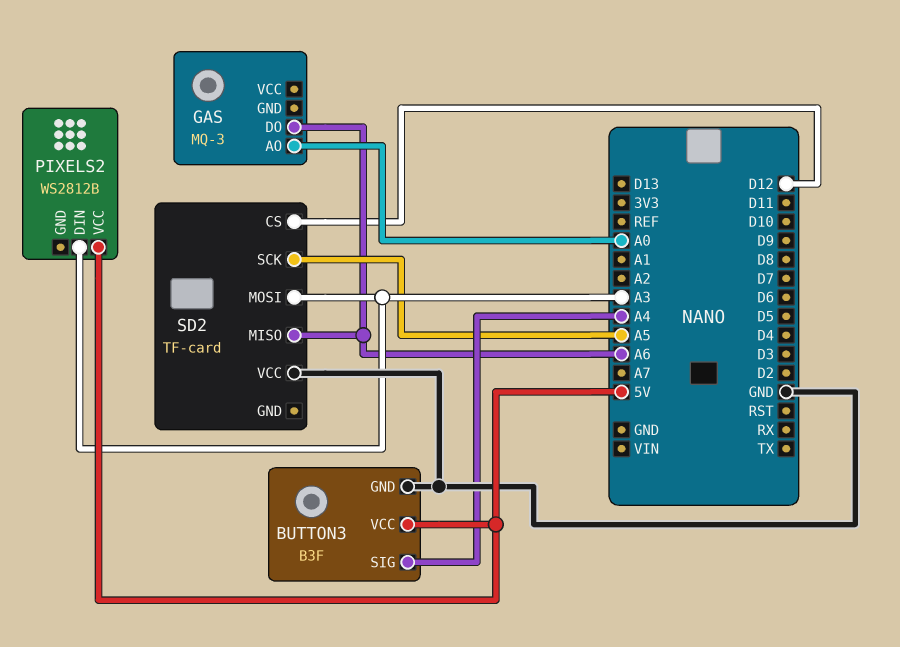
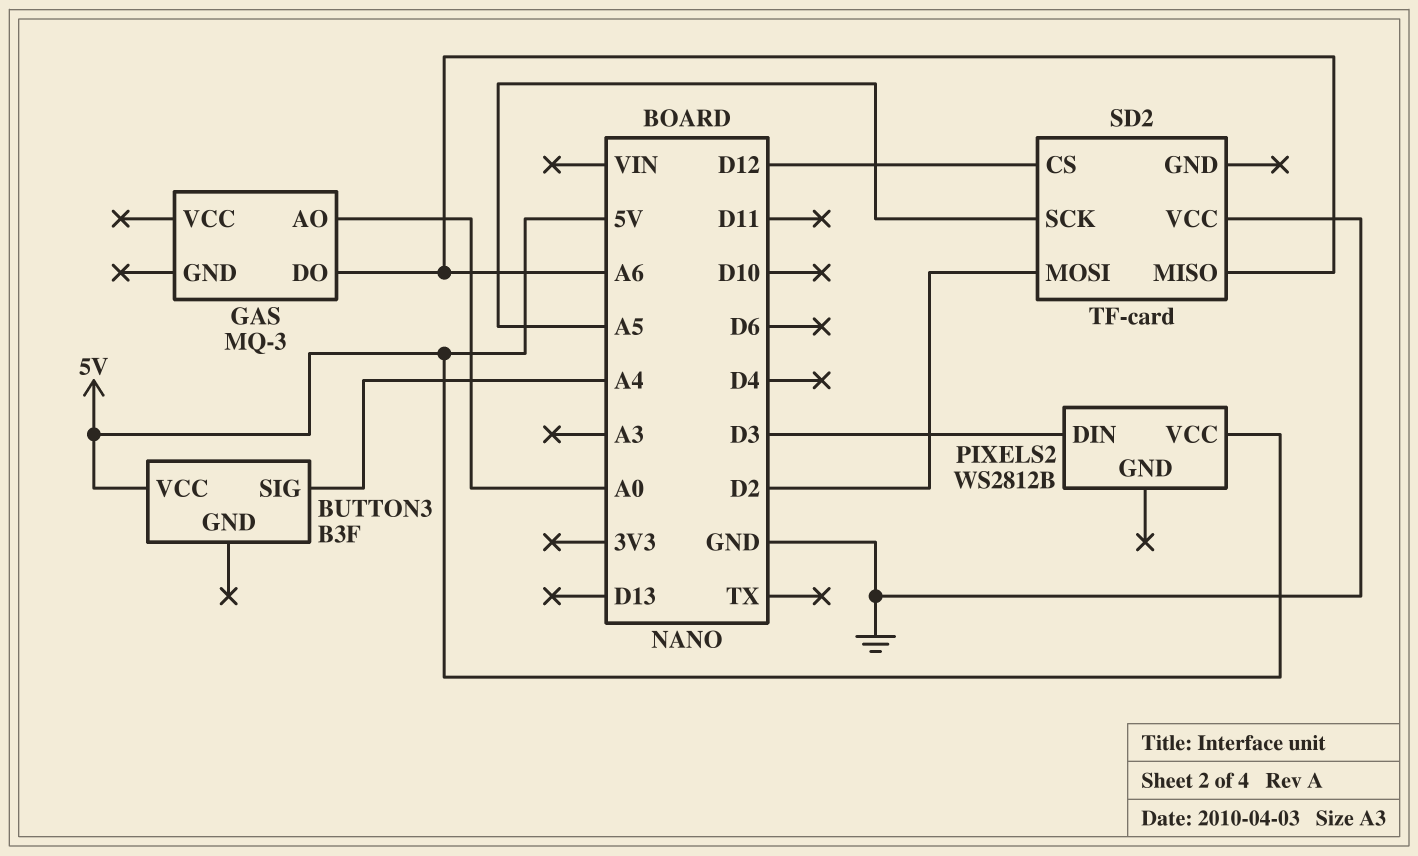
BUTTON3 pin GND: GND -> none
PIXELS2 pin DIN: A3 -> D3
SD2 pin MOSI: A3 -> D2

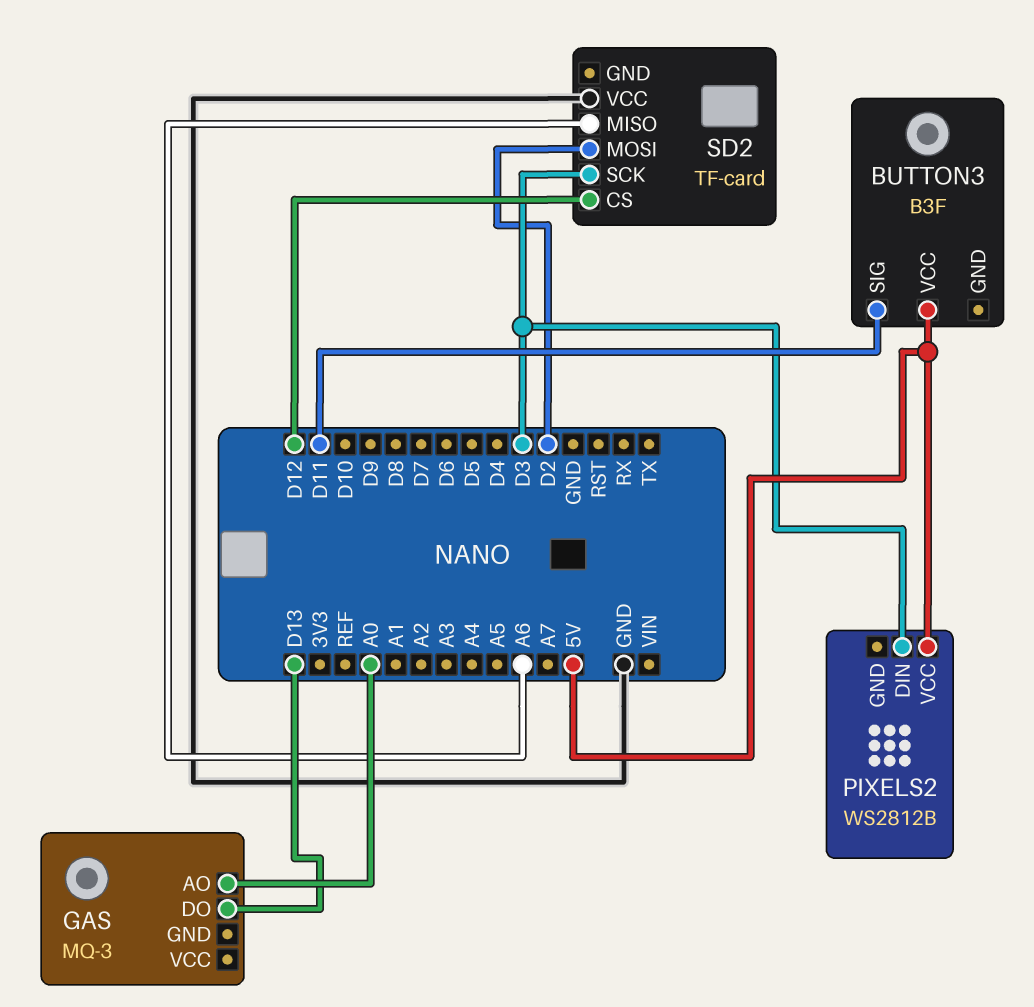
BUTTON3 pin SIG: A4 -> D11
GAS pin DO: A6 -> D13
SD2 pin SCK: A5 -> D3

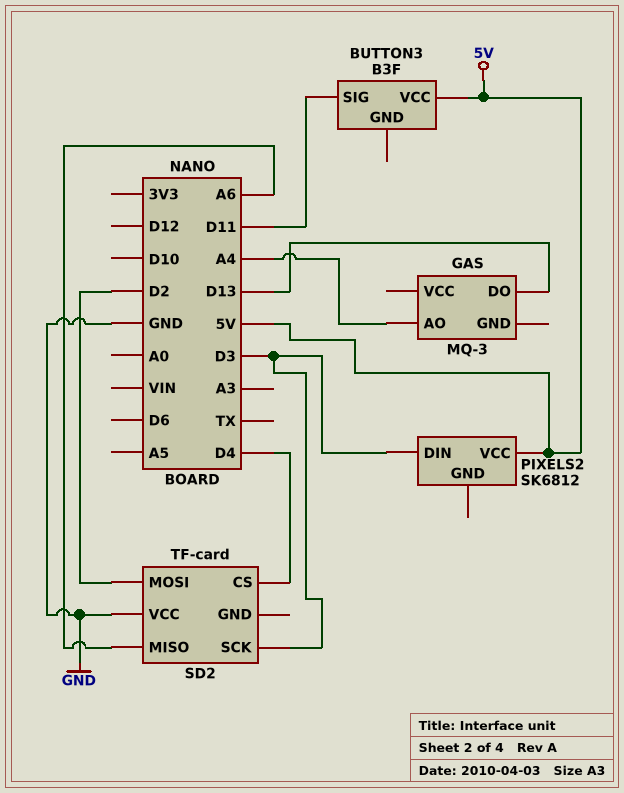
GAS pin AO: A0 -> A4
PIXELS2: WS2812B -> SK6812
SD2 pin CS: D12 -> D4

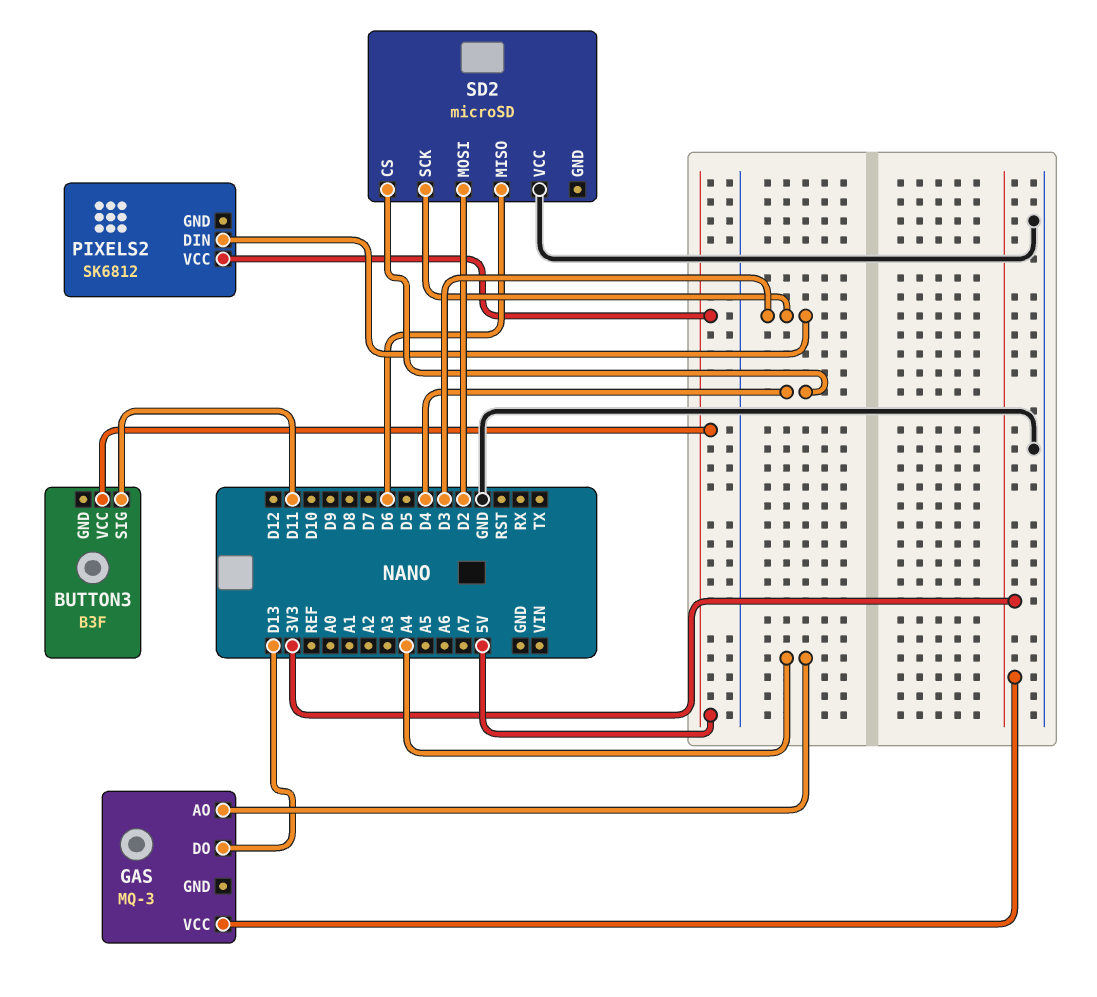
GAS pin VCC: none -> 3V3
SD2: TF-card -> microSD
SD2 pin MISO: A6 -> D6

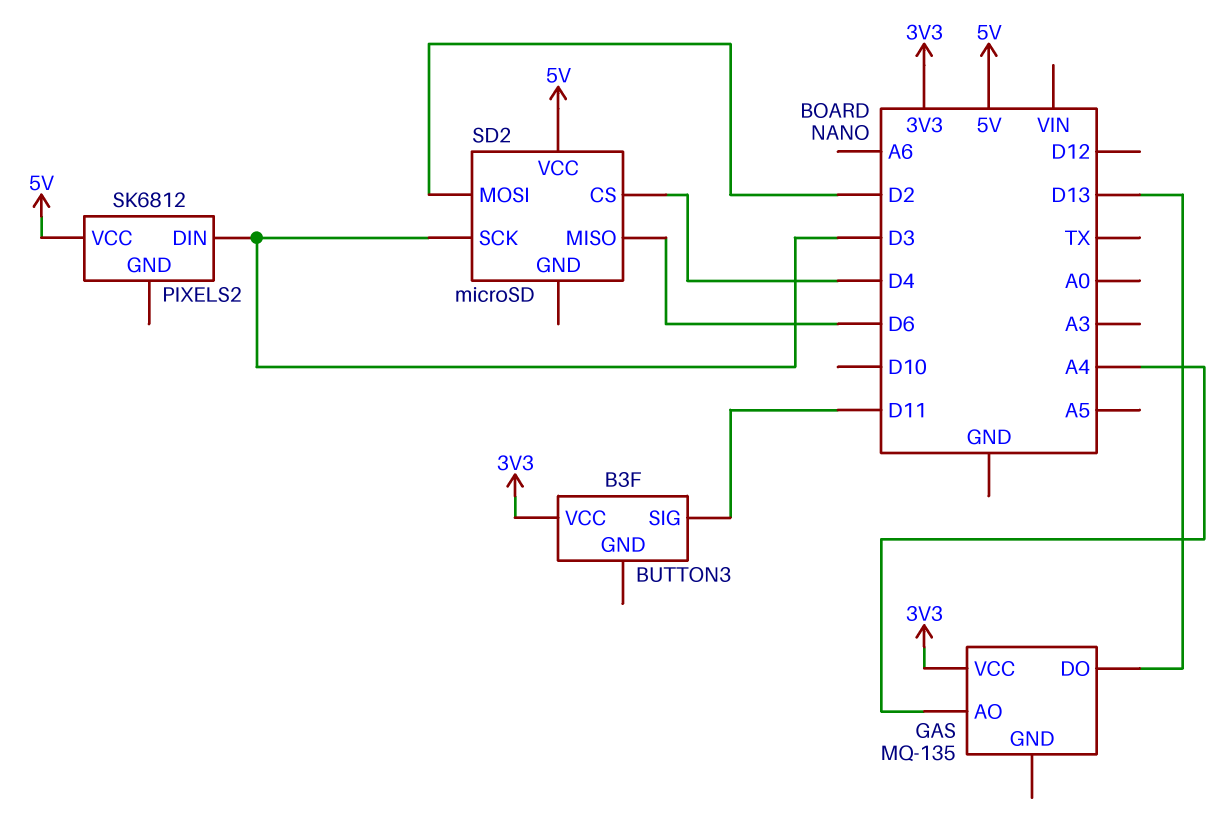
BUTTON3 pin VCC: 5V -> 3V3
GAS: MQ-3 -> MQ-135
SD2 pin VCC: GND -> 5V

